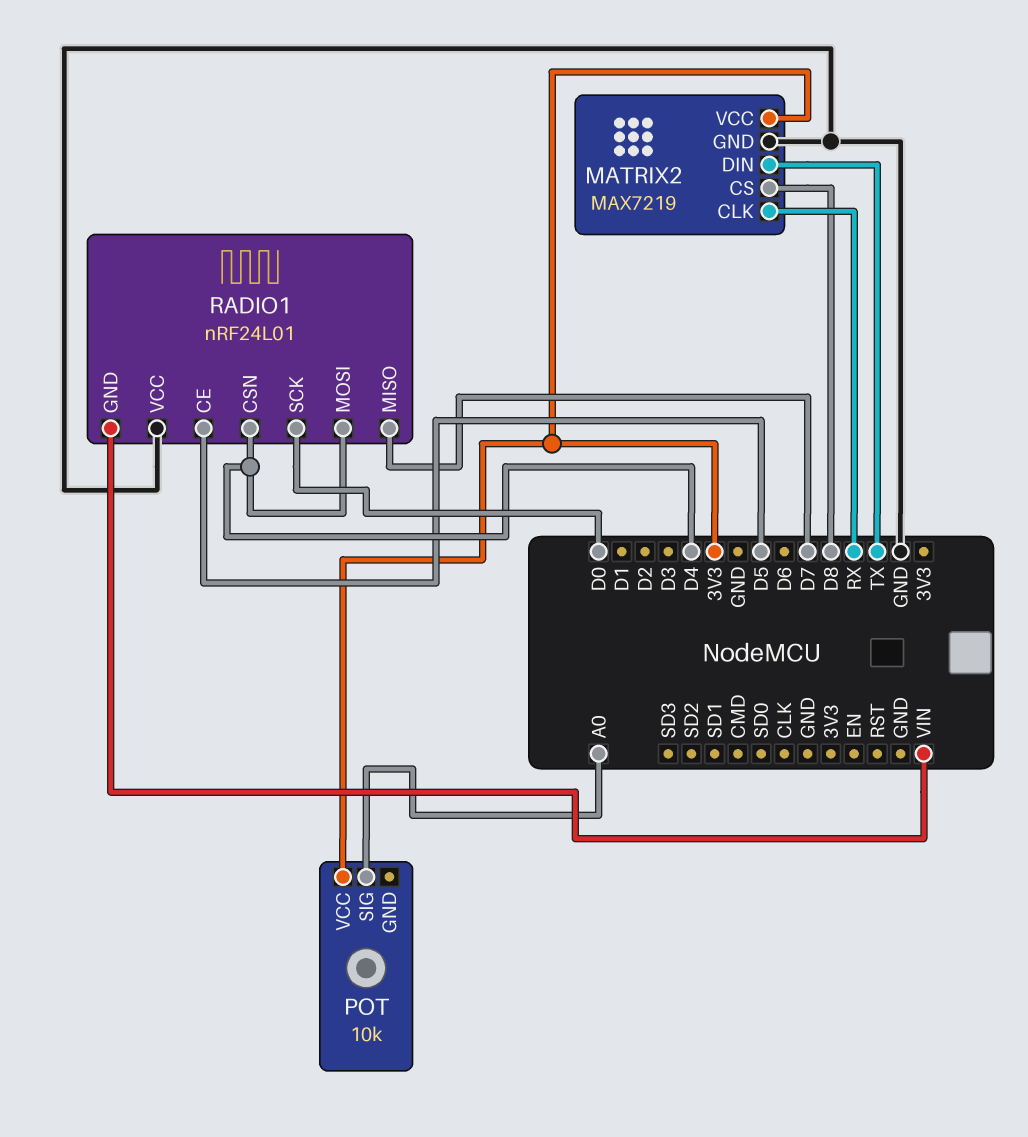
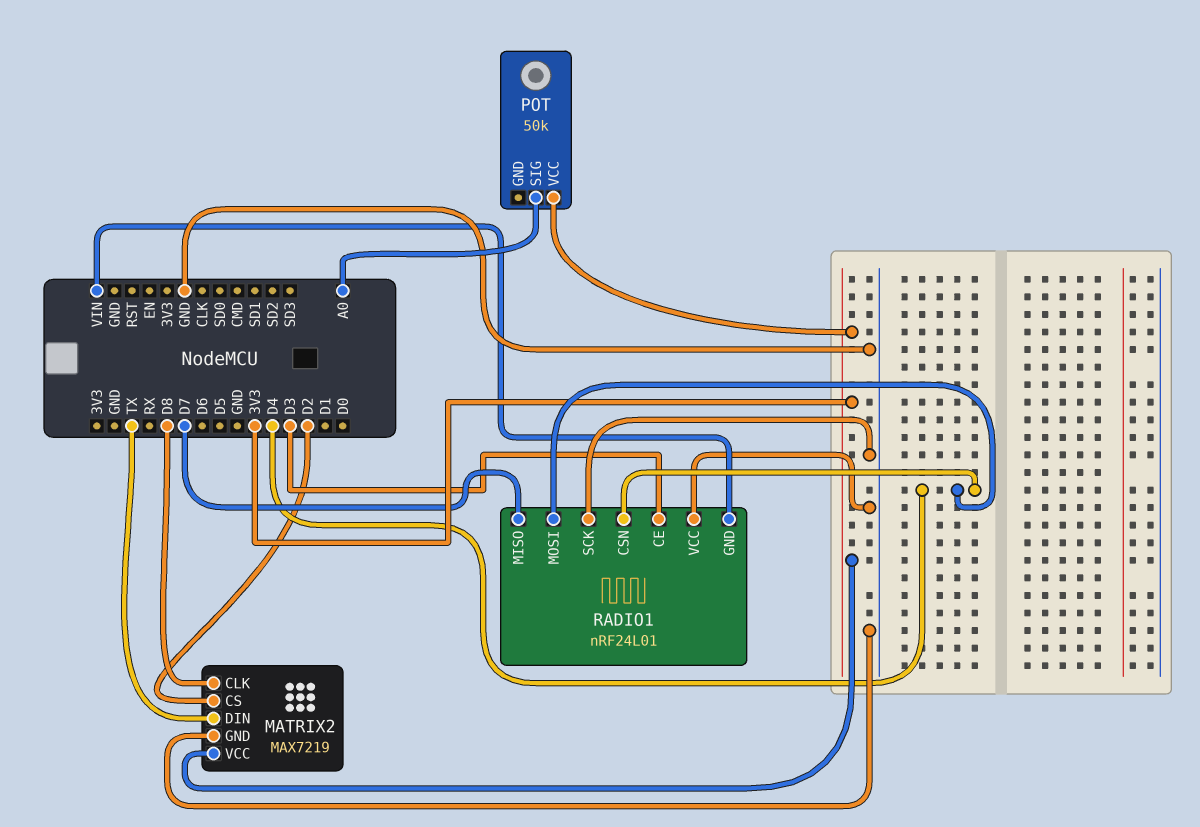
MATRIX2 pin CLK: RX -> D8
MATRIX2 pin CS: D8 -> D2
POT: 10k -> 50k
RADIO1 pin CE: D5 -> D3
RADIO1 pin SCK: D0 -> GND

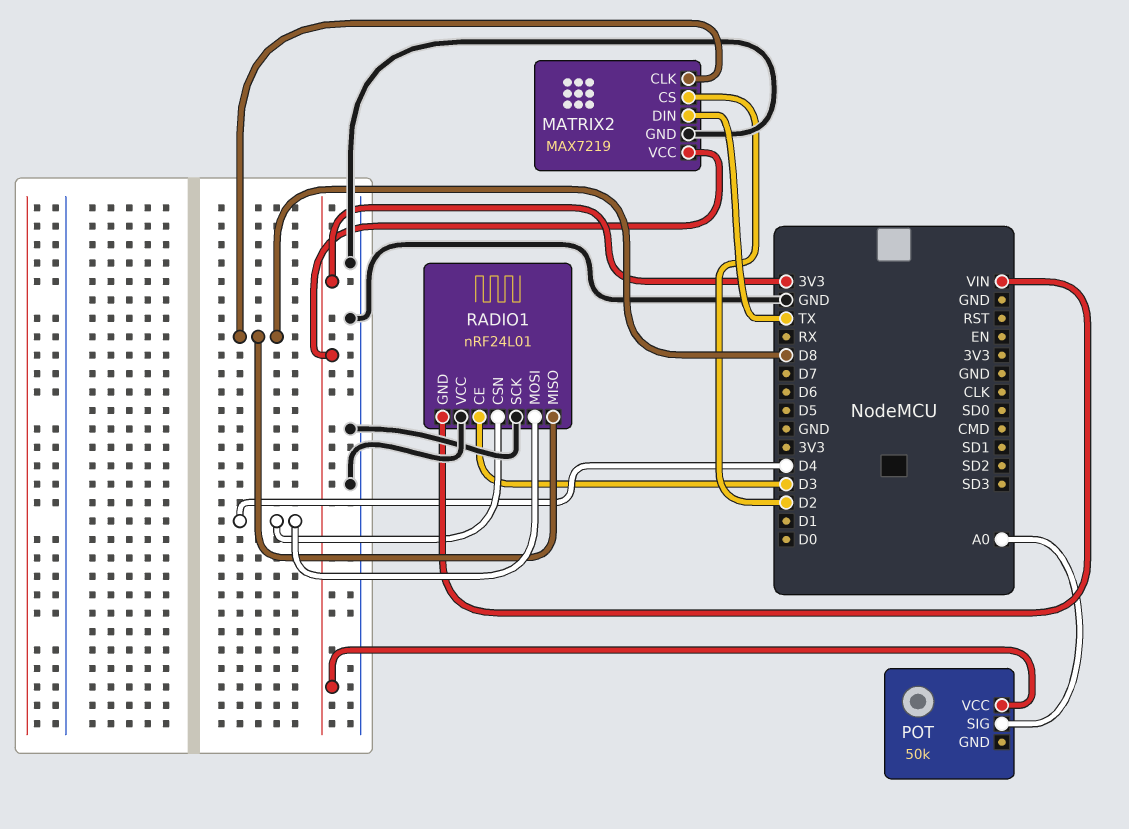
RADIO1 pin MISO: D7 -> D8

